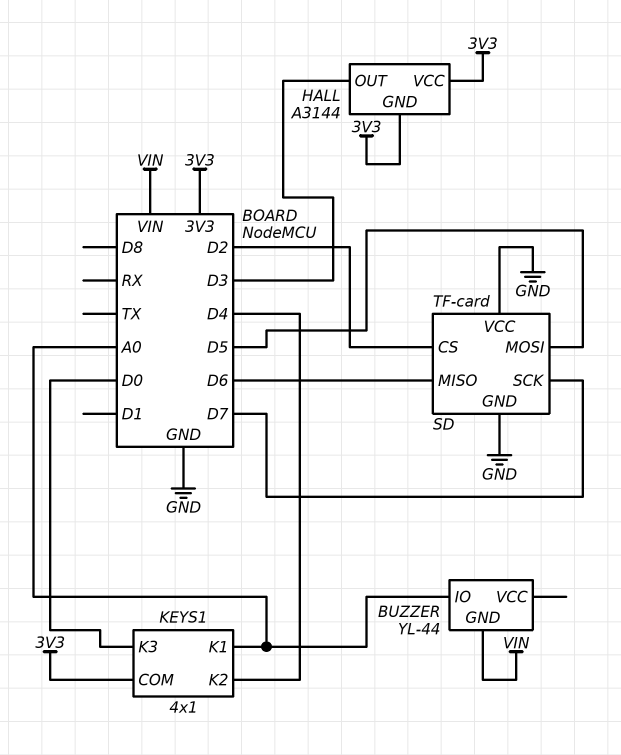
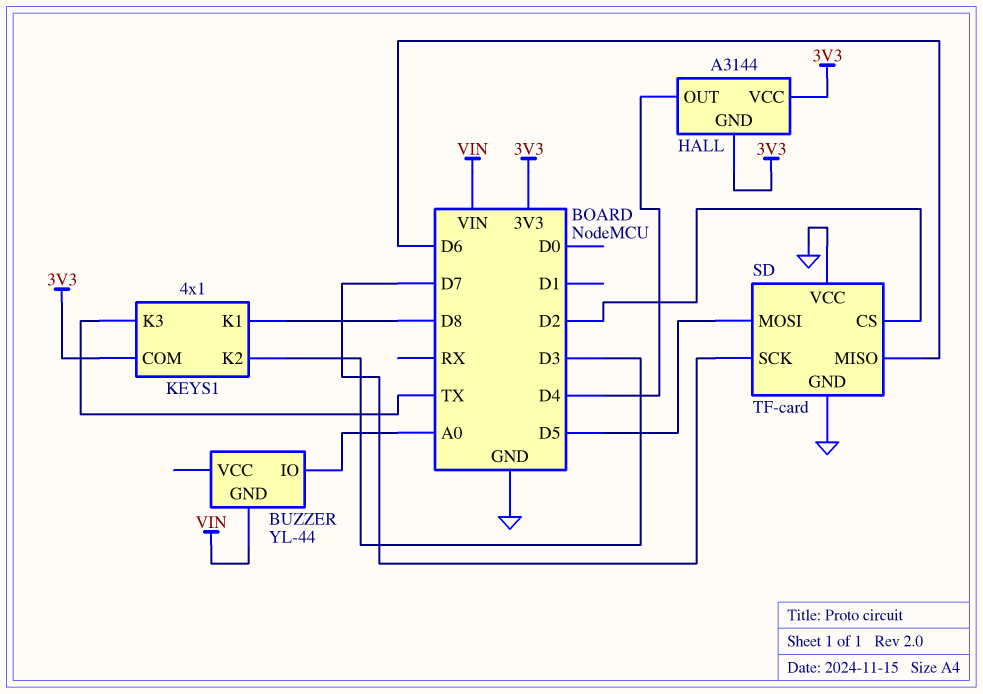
HALL pin OUT: D3 -> D4
KEYS1 pin K1: A0 -> D8
KEYS1 pin K2: D4 -> D3
KEYS1 pin K3: D0 -> TX

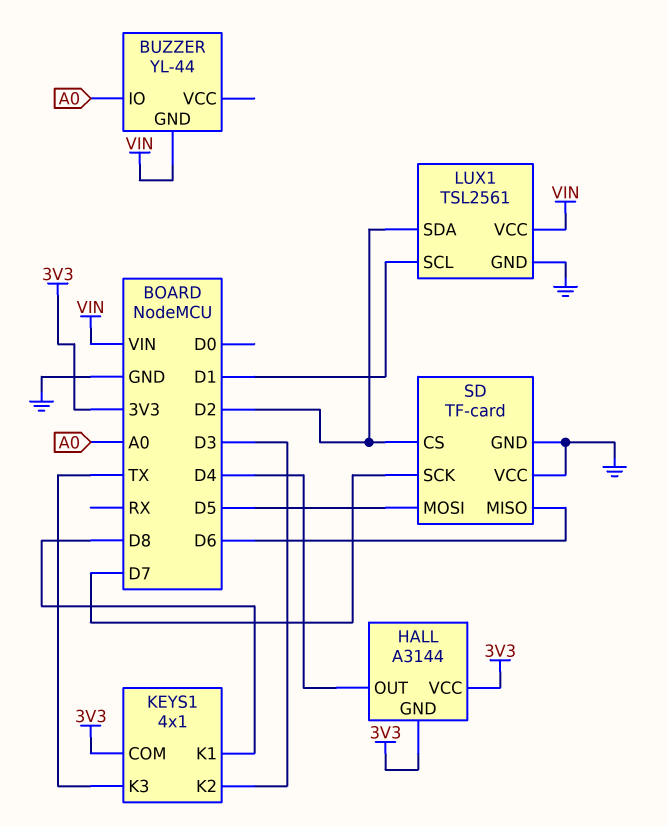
LUX1: none -> TSL2561
LUX1 pin GND: none -> GND
LUX1 pin SCL: none -> D1
LUX1 pin SDA: none -> D2
LUX1 pin VCC: none -> VIN

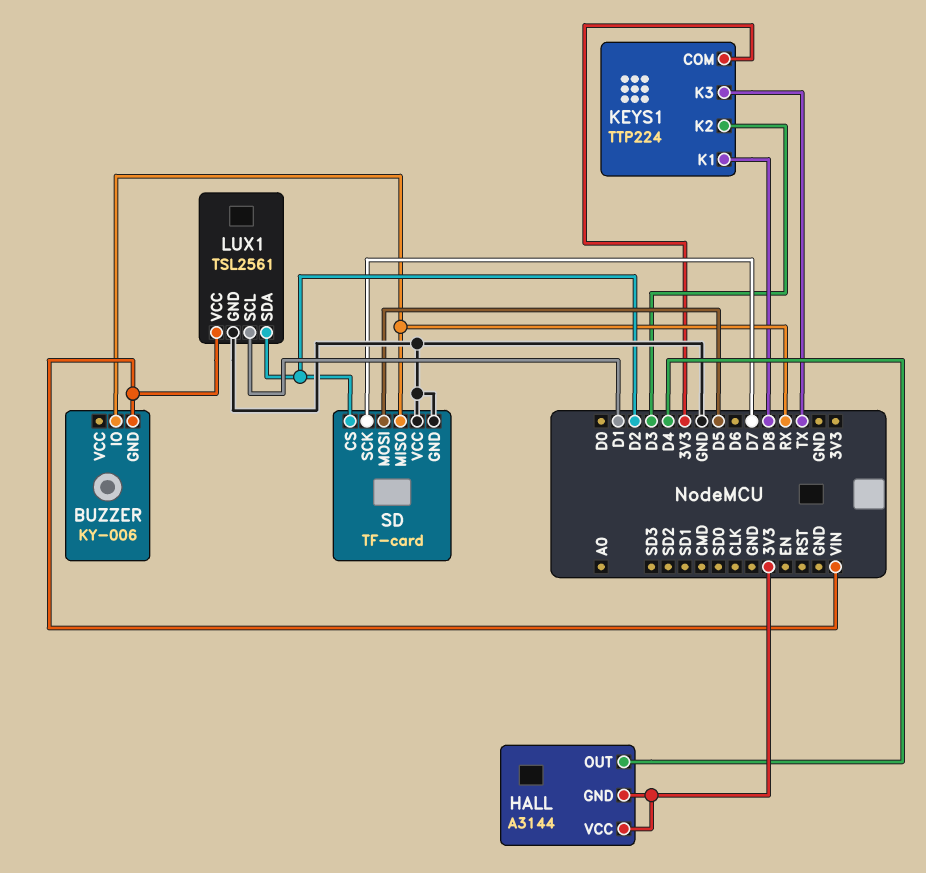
BUZZER: YL-44 -> KY-006
BUZZER pin IO: A0 -> RX
KEYS1: 4x1 -> TTP224
SD pin MISO: D6 -> RX

